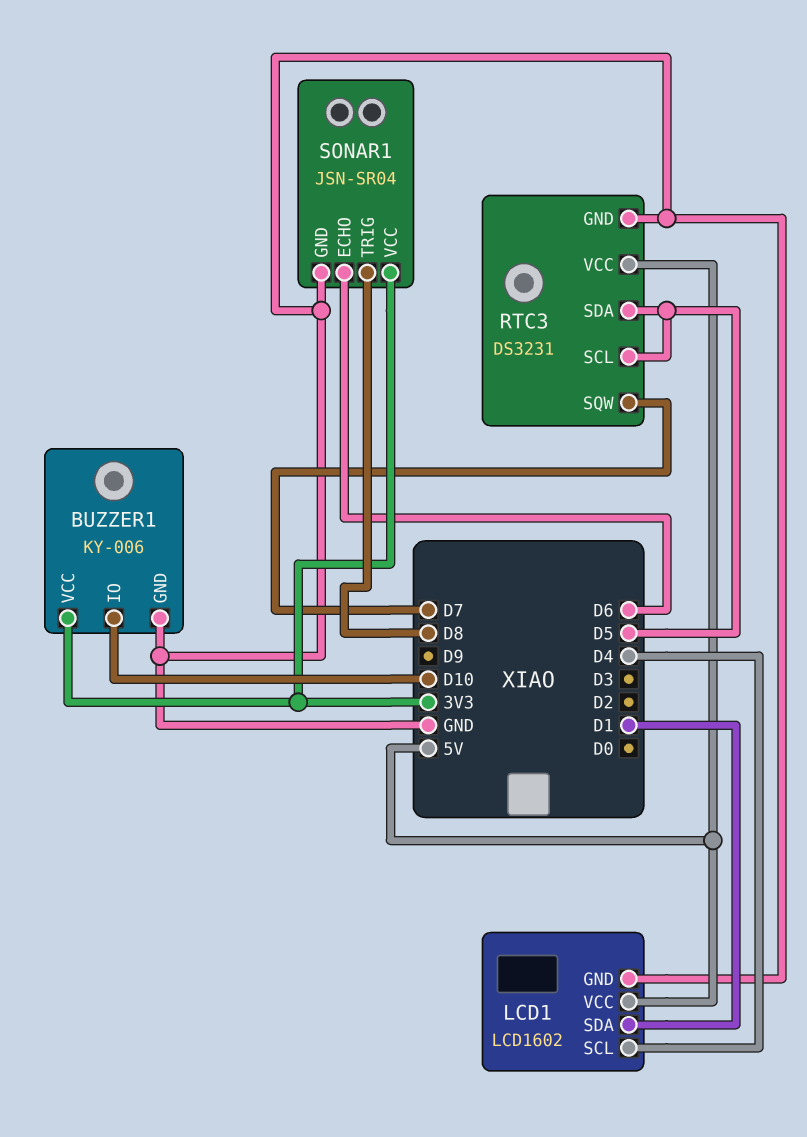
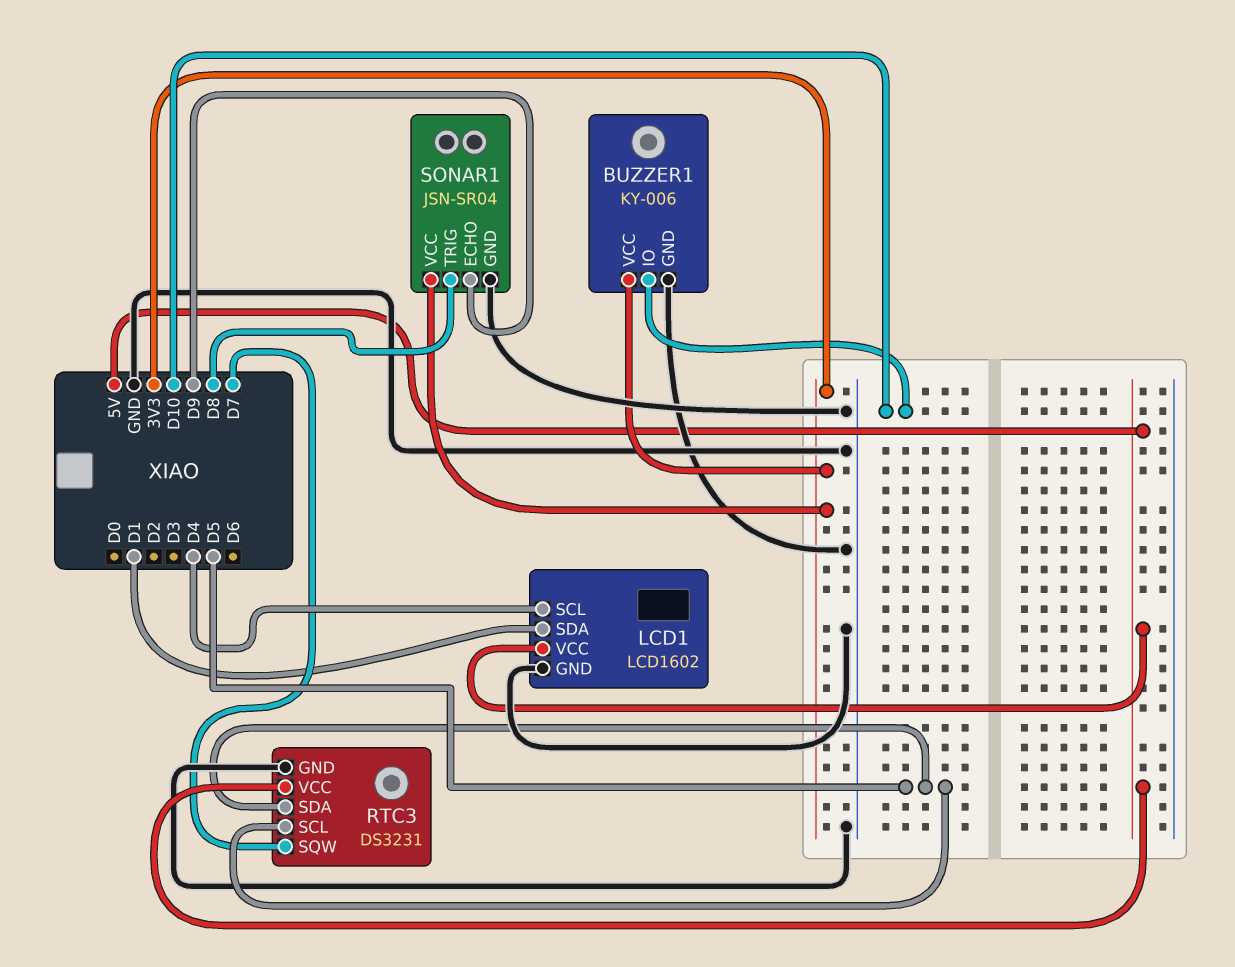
SONAR1 pin ECHO: D6 -> D9

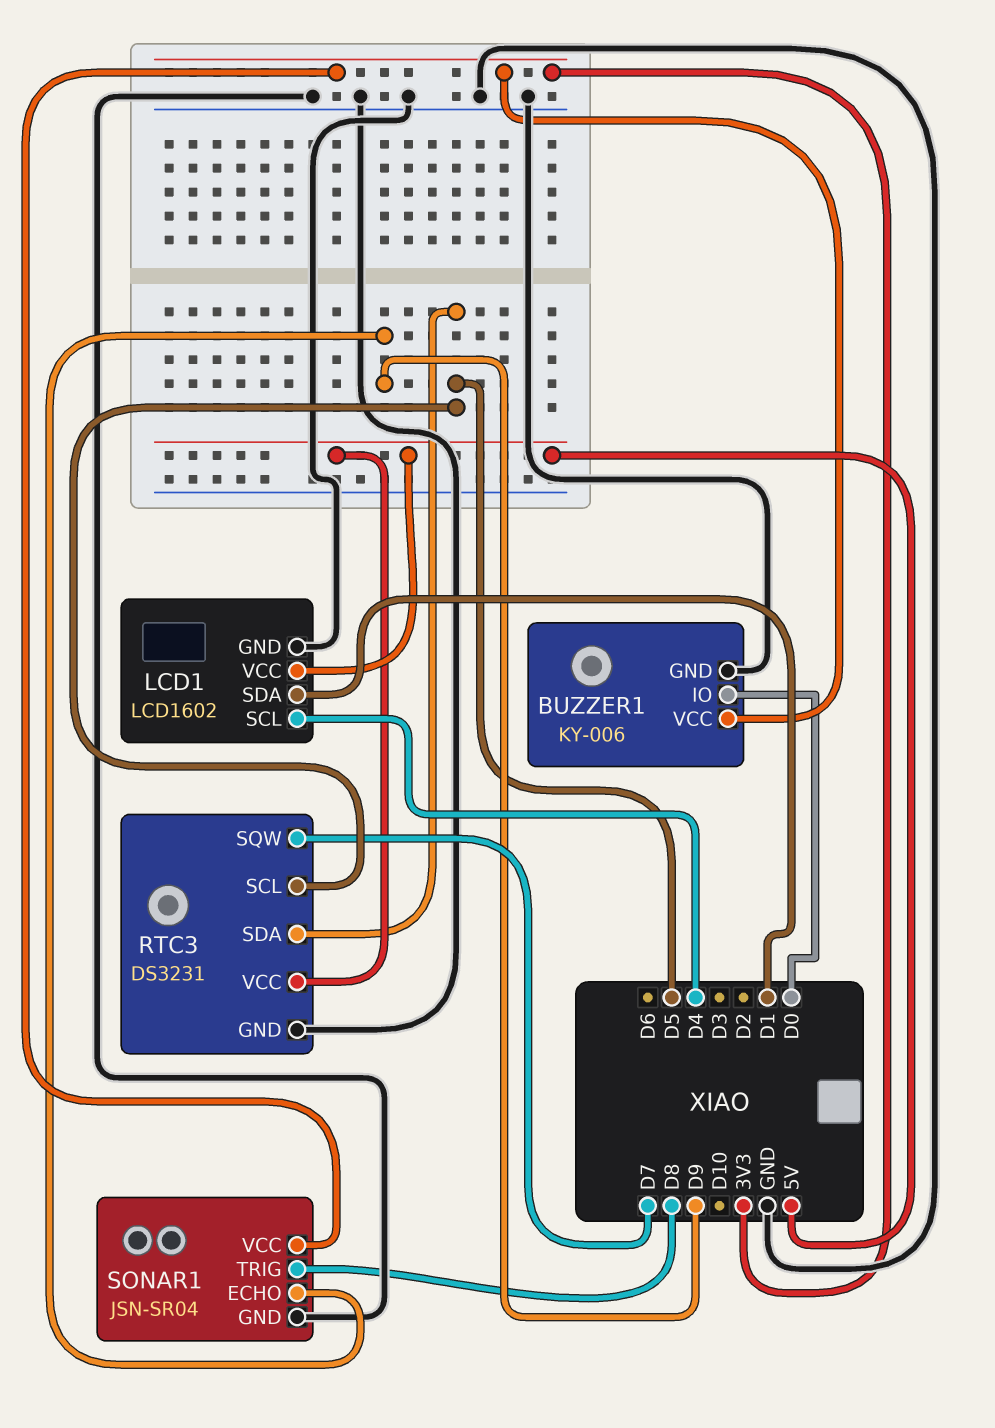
BUZZER1 pin IO: D10 -> D0

